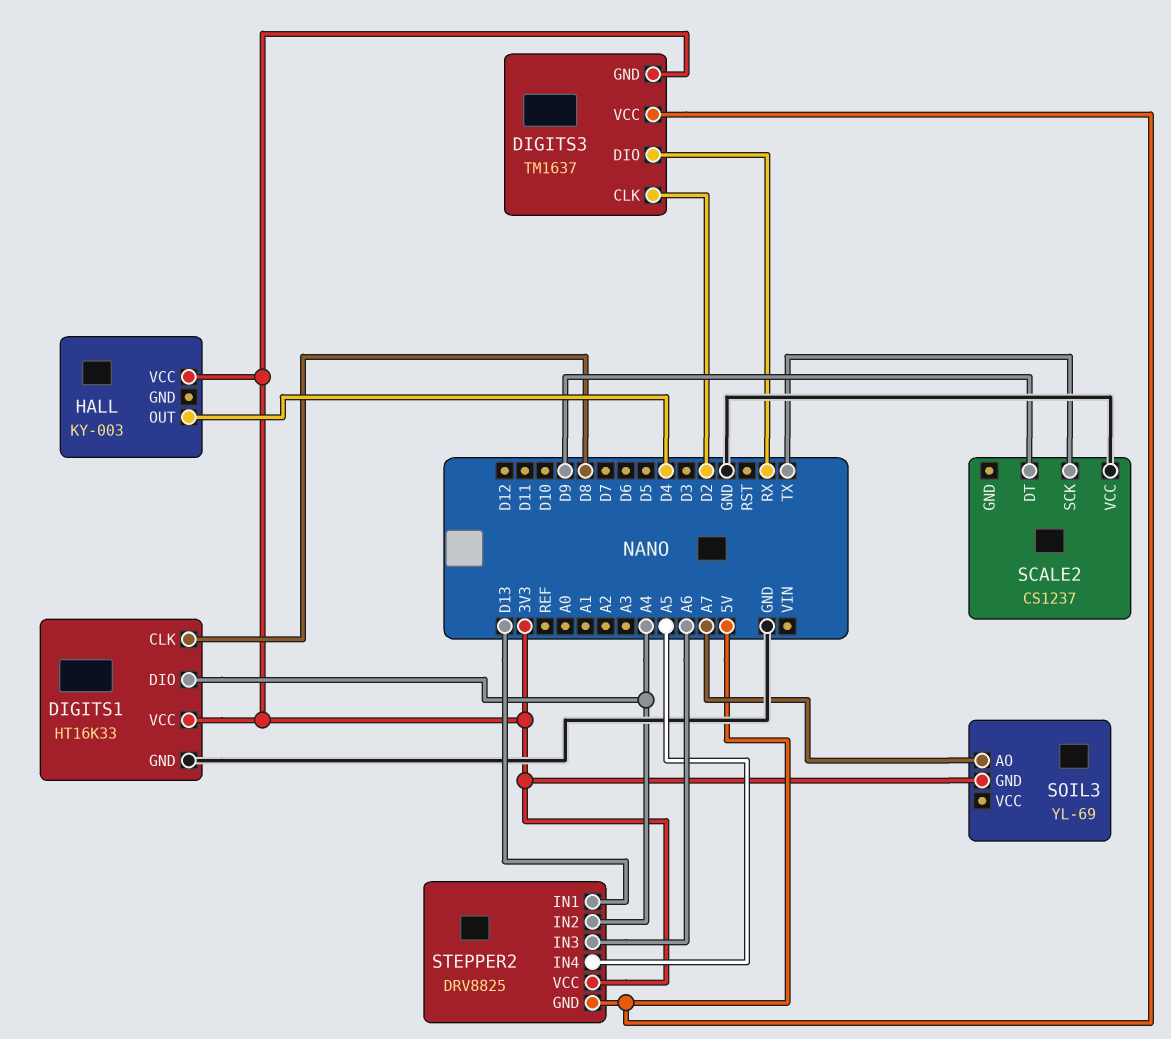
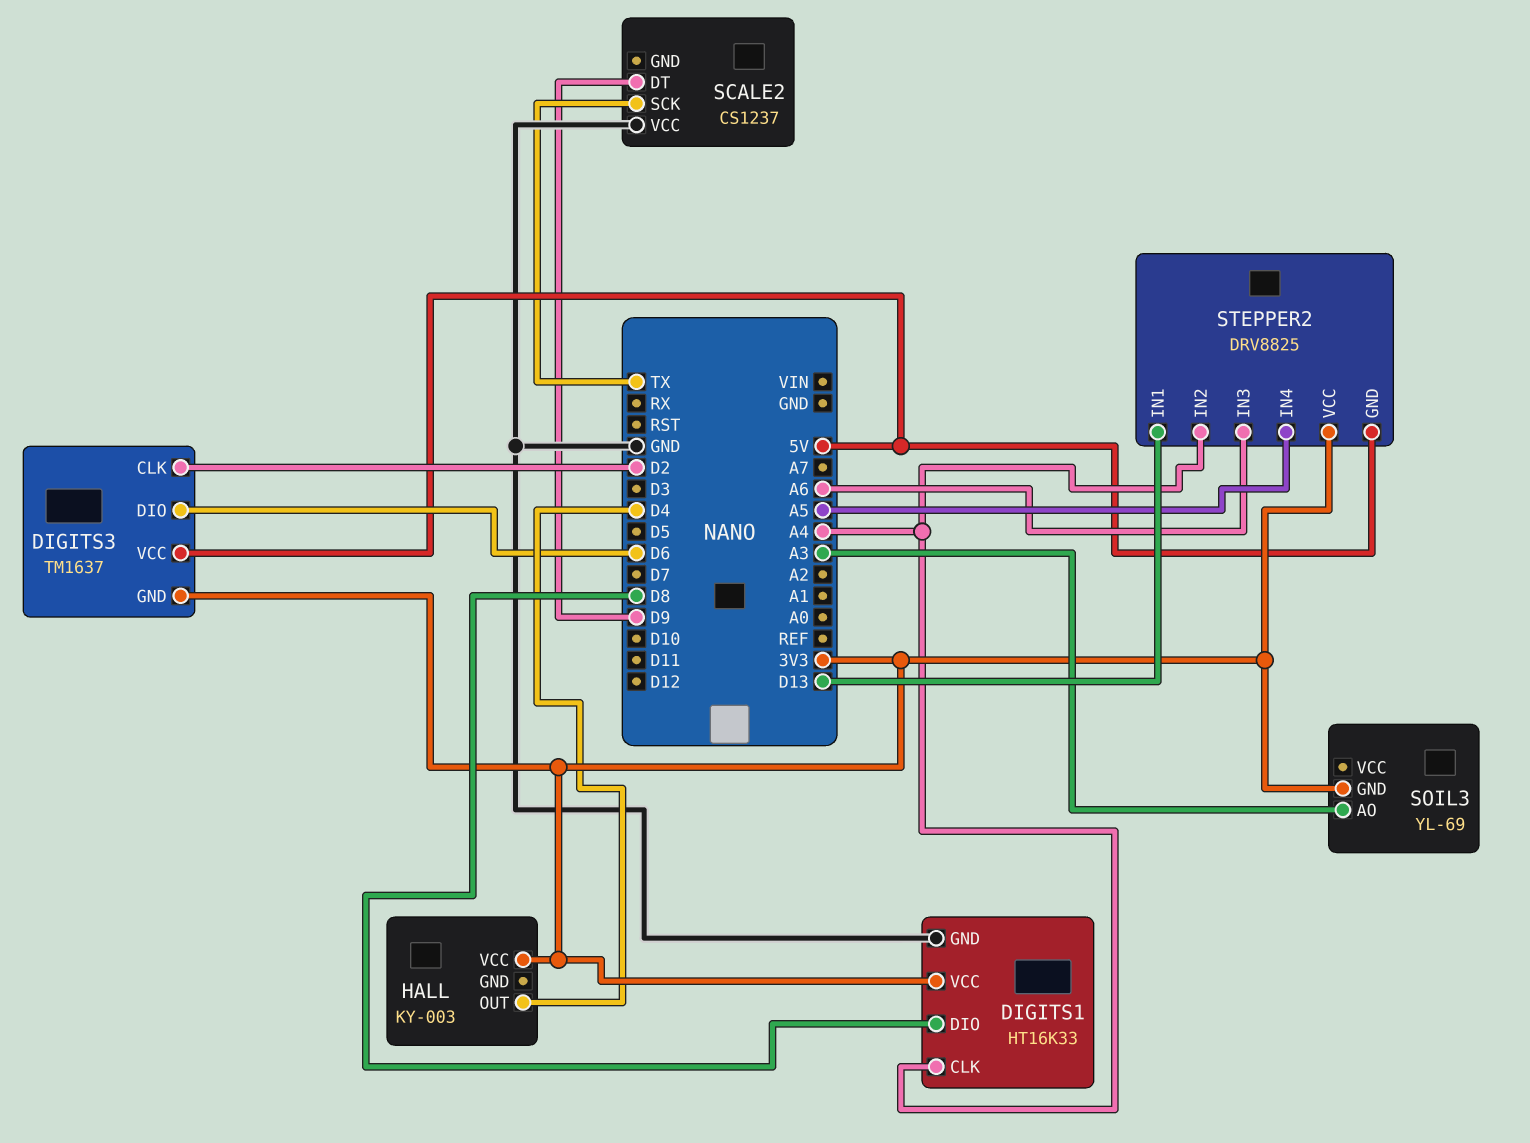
DIGITS1 pin CLK: D8 -> A4
DIGITS1 pin DIO: A4 -> D8
DIGITS3 pin DIO: RX -> D6
SOIL3 pin AO: A7 -> A3

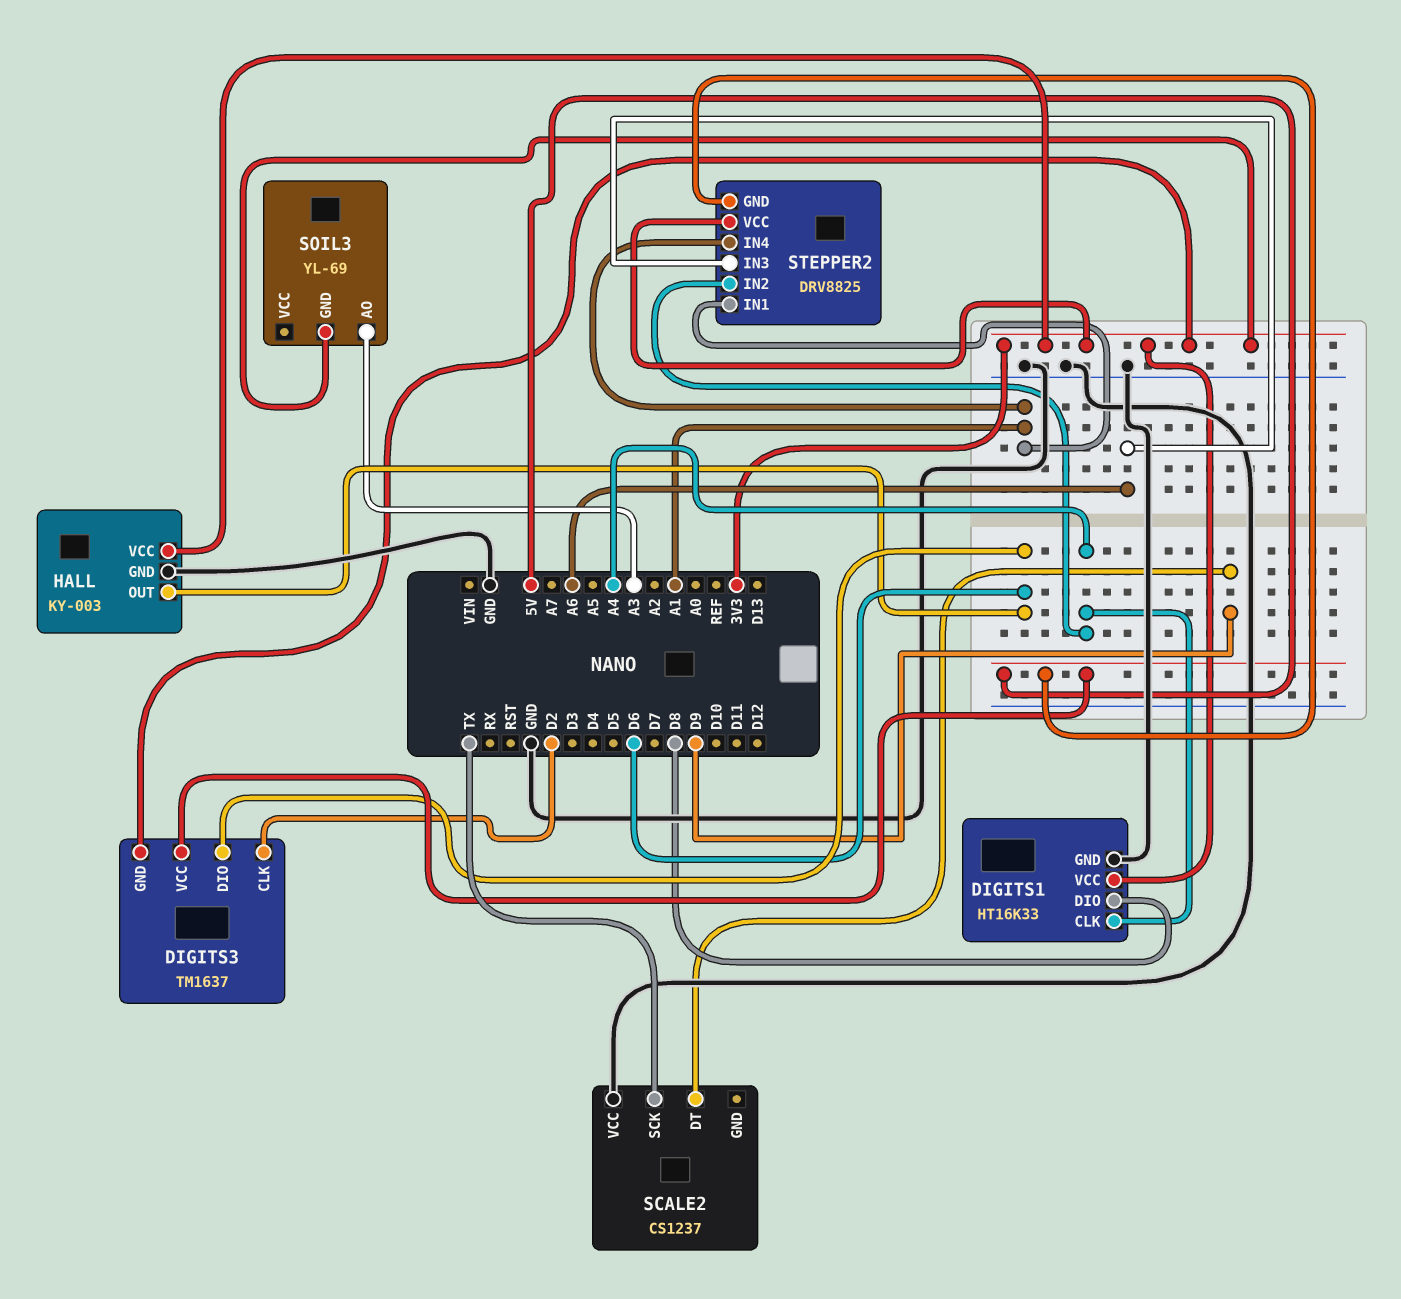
HALL pin GND: none -> GND
HALL pin OUT: D4 -> D6
STEPPER2 pin IN1: D13 -> A1
STEPPER2 pin IN4: A5 -> A1

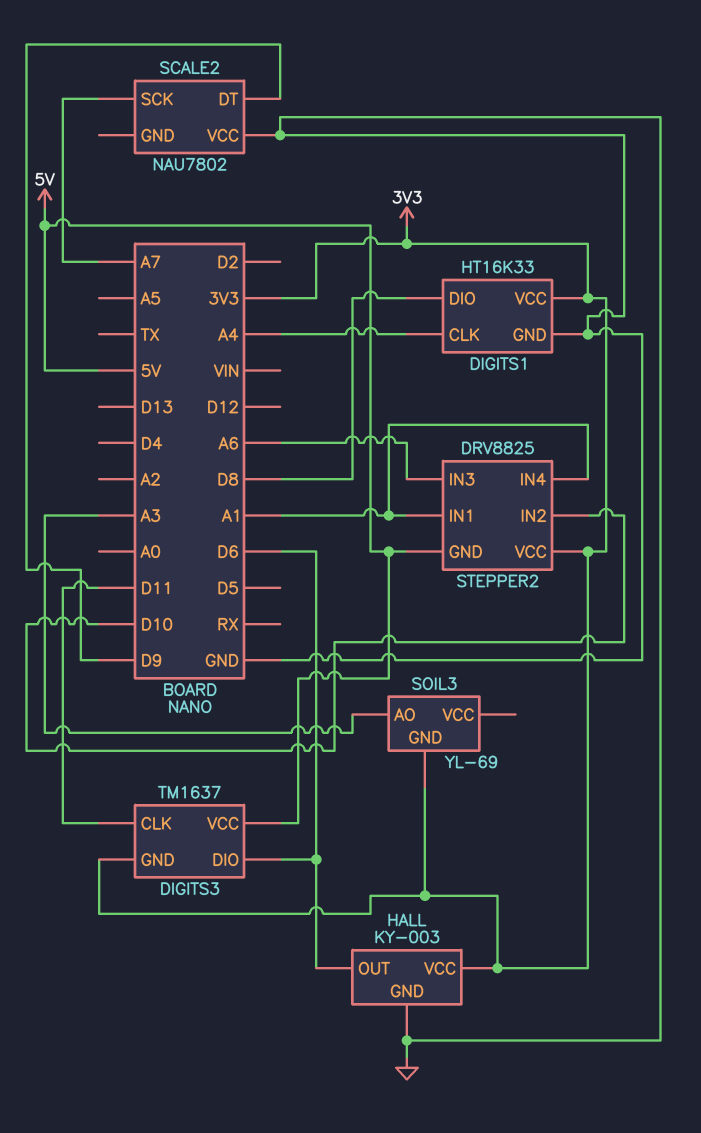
DIGITS3 pin CLK: D2 -> D11
SCALE2: CS1237 -> NAU7802
SCALE2 pin SCK: TX -> A7
STEPPER2 pin IN2: A4 -> D10

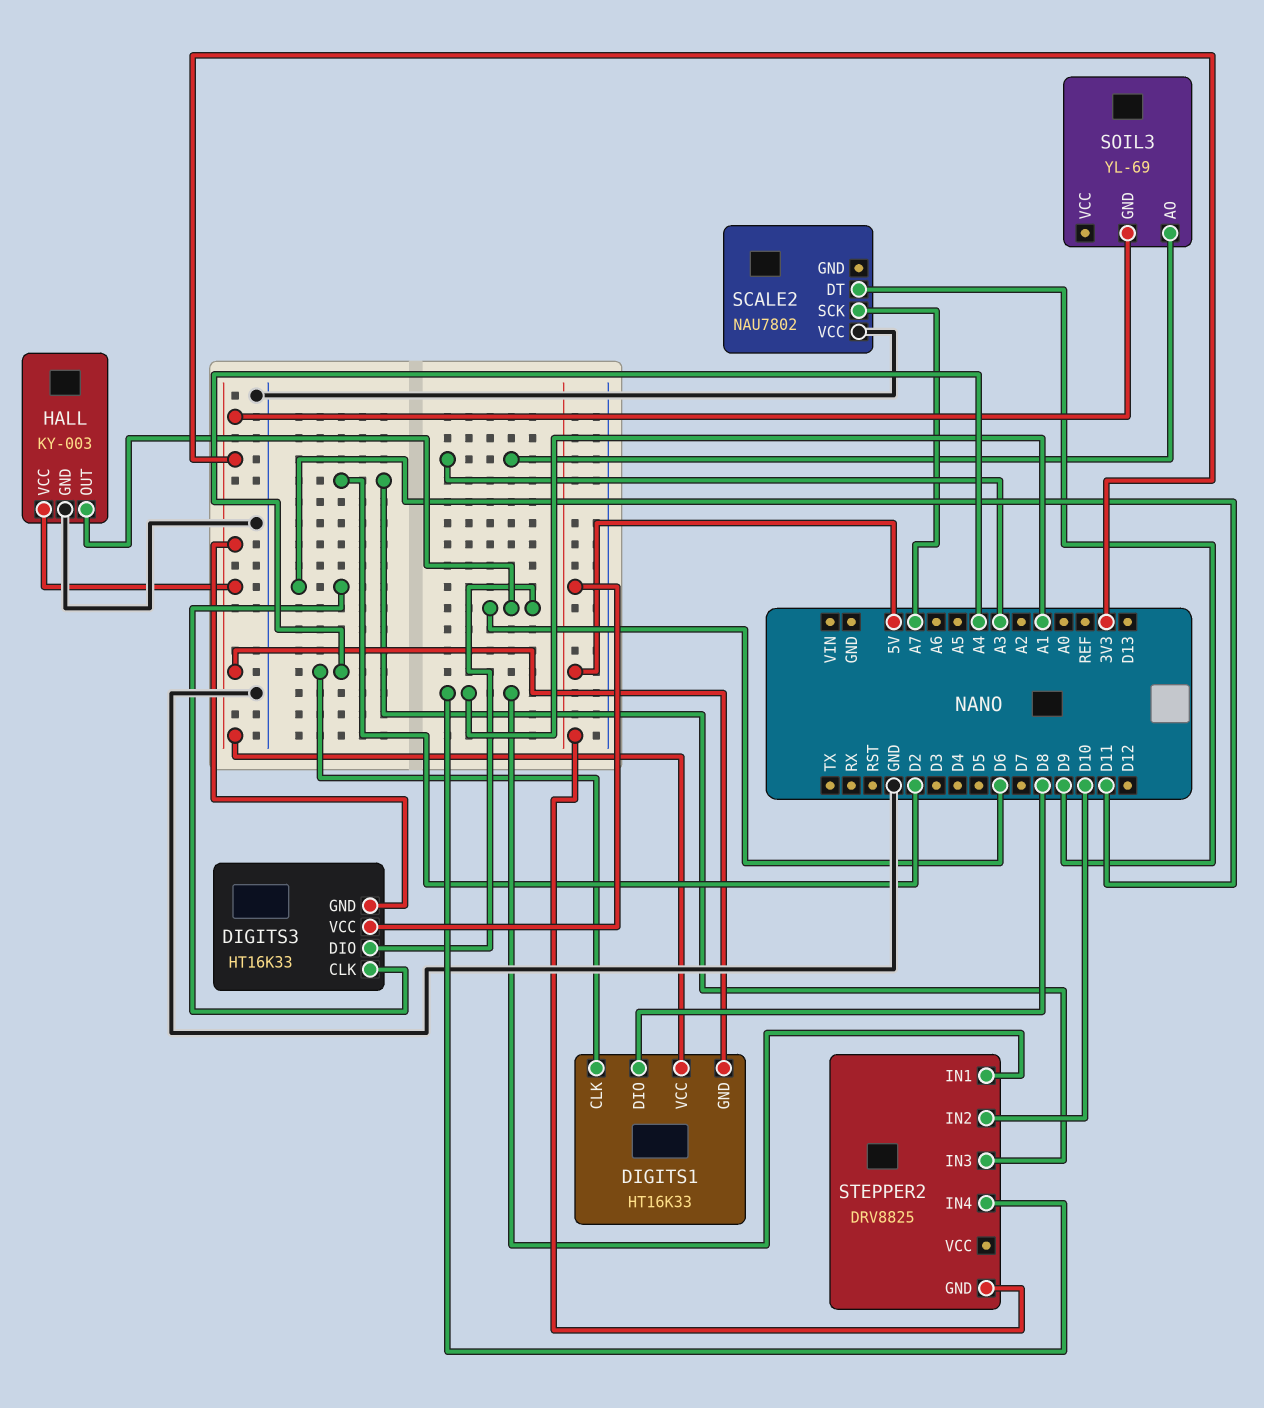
DIGITS1 pin GND: GND -> 3V3
DIGITS3: TM1637 -> HT16K33
STEPPER2 pin IN3: A6 -> D2
STEPPER2 pin VCC: 3V3 -> none

